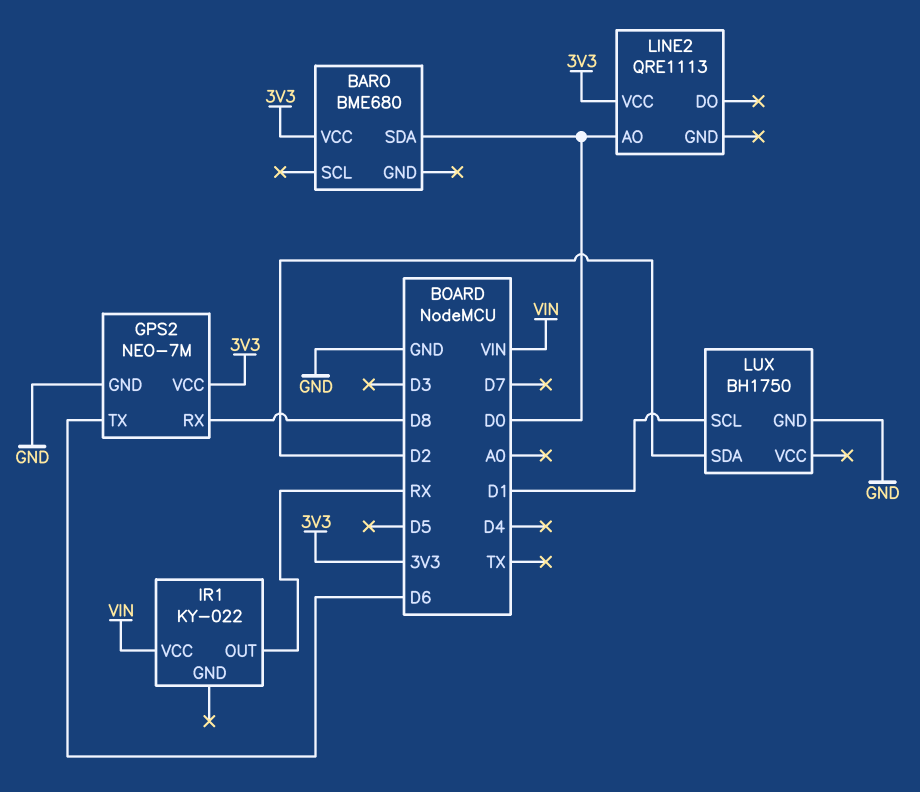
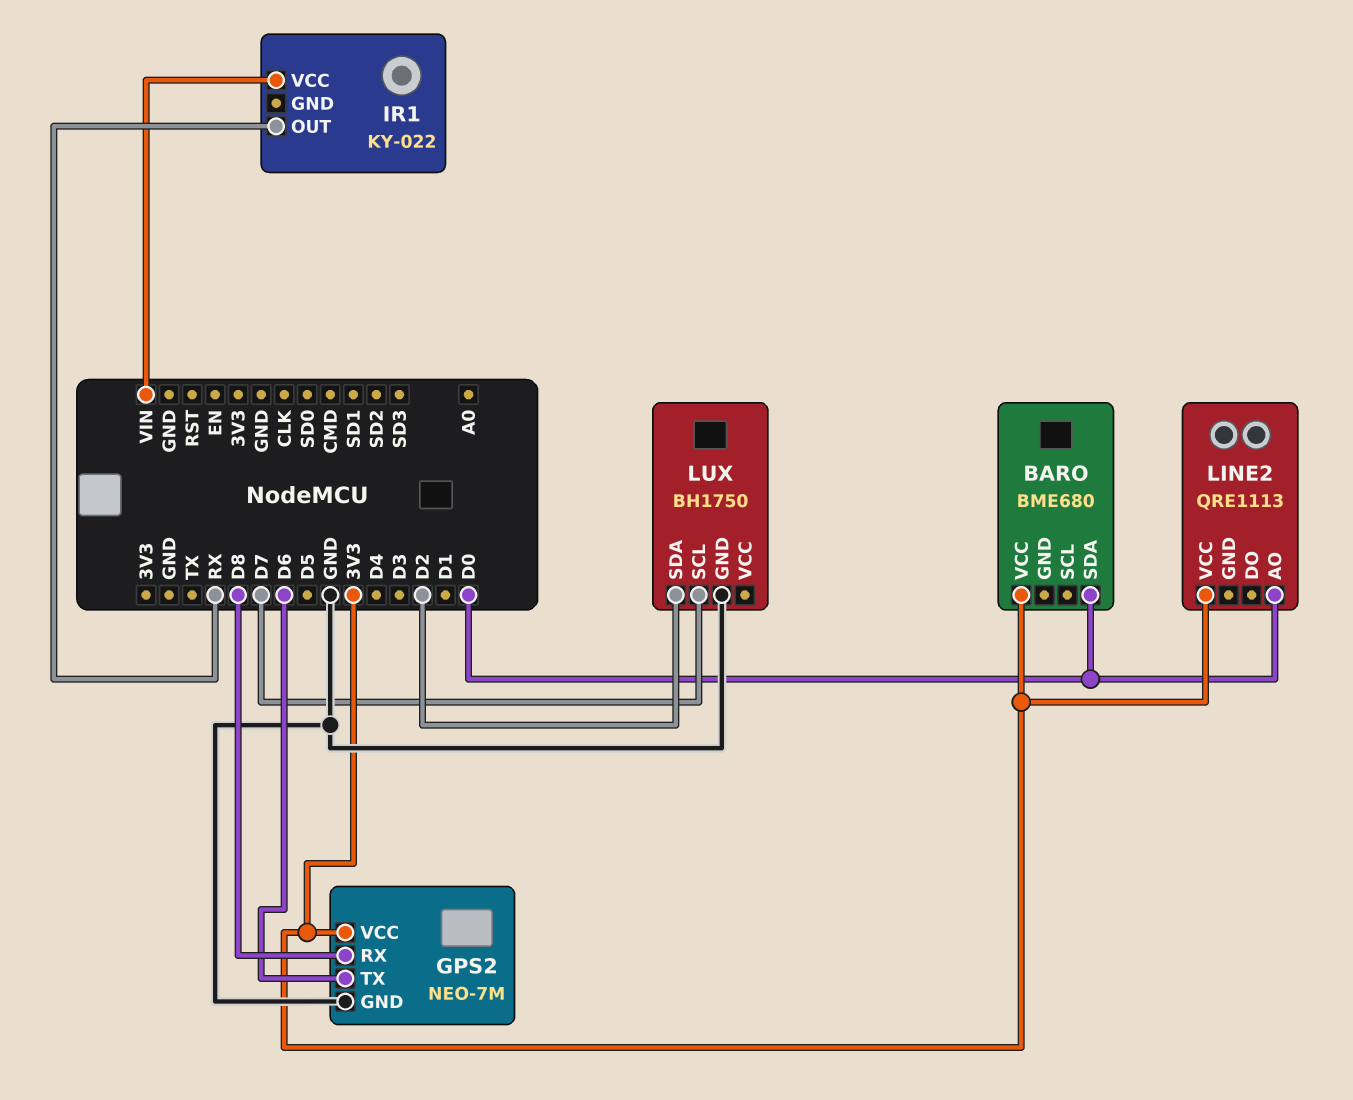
LUX pin SCL: D1 -> D7

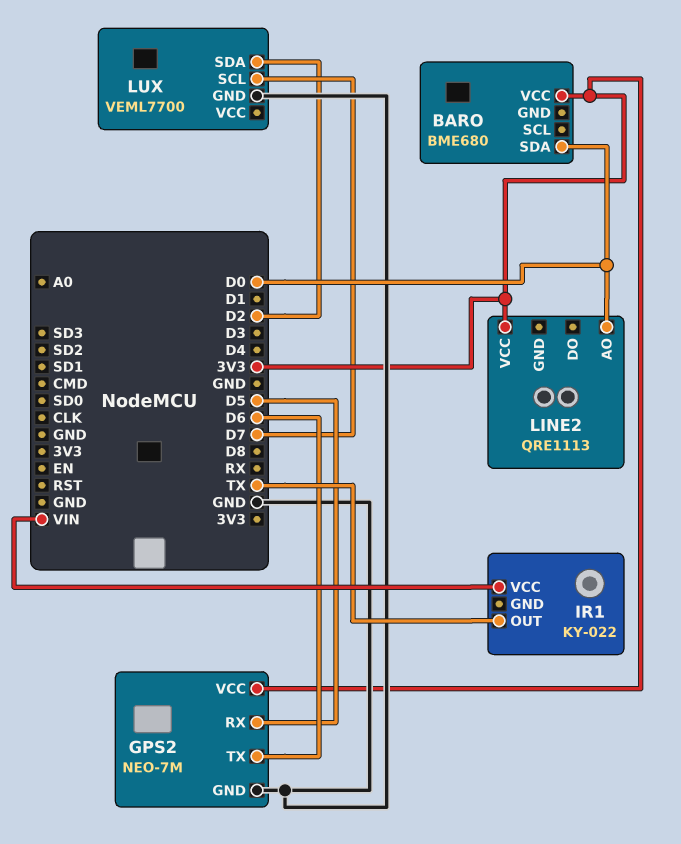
GPS2 pin RX: D8 -> D5
IR1 pin OUT: RX -> TX
LUX: BH1750 -> VEML7700

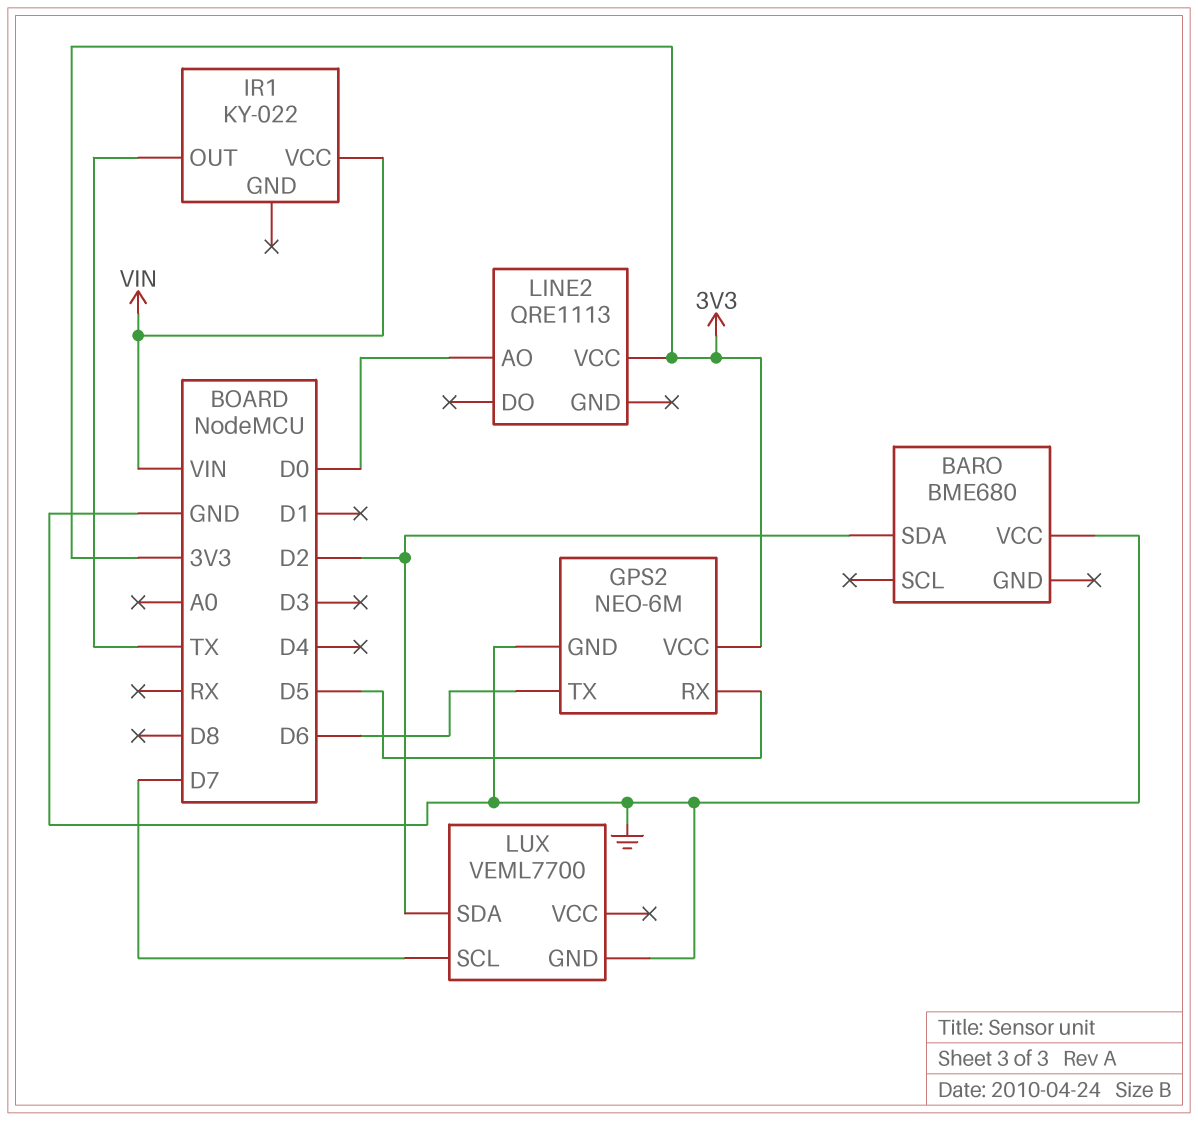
BARO pin SDA: D0 -> D2
BARO pin VCC: 3V3 -> GND
GPS2: NEO-7M -> NEO-6M

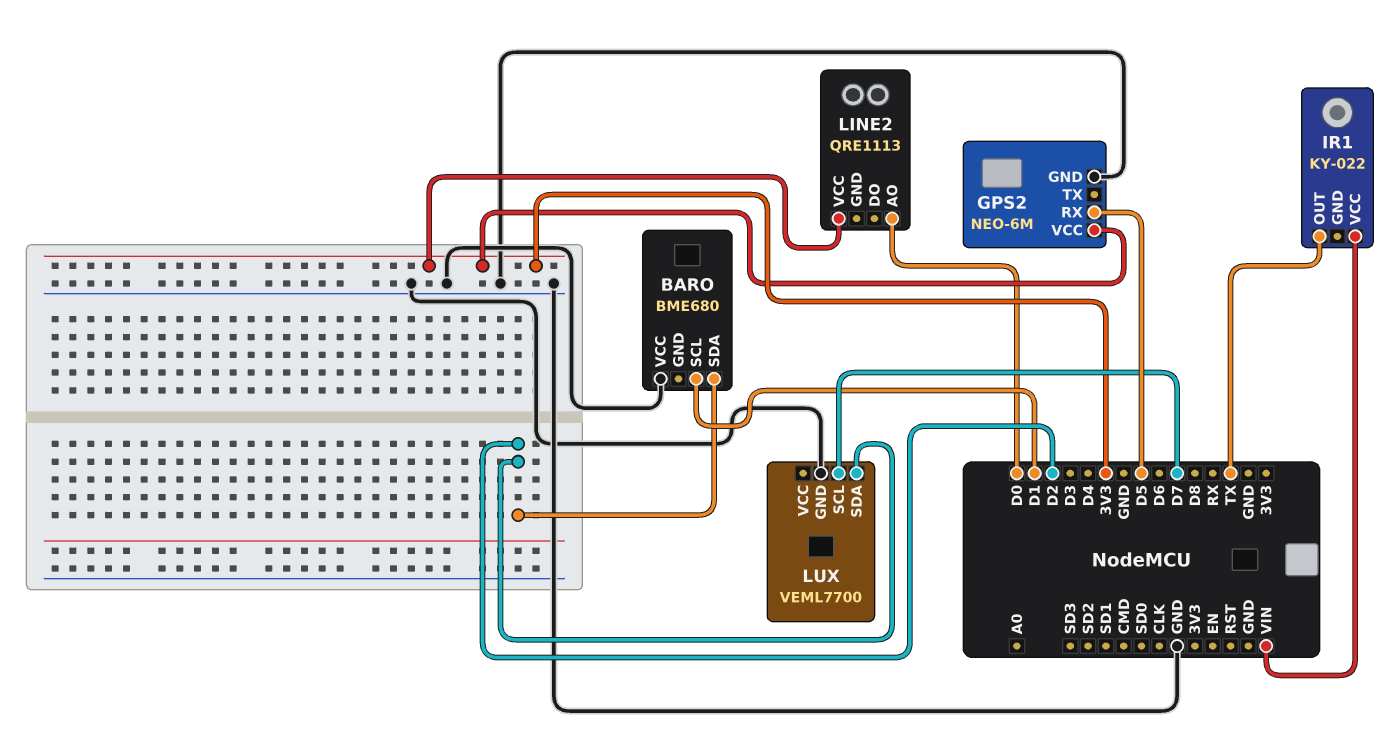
BARO pin SCL: none -> D1
GPS2 pin TX: D6 -> none

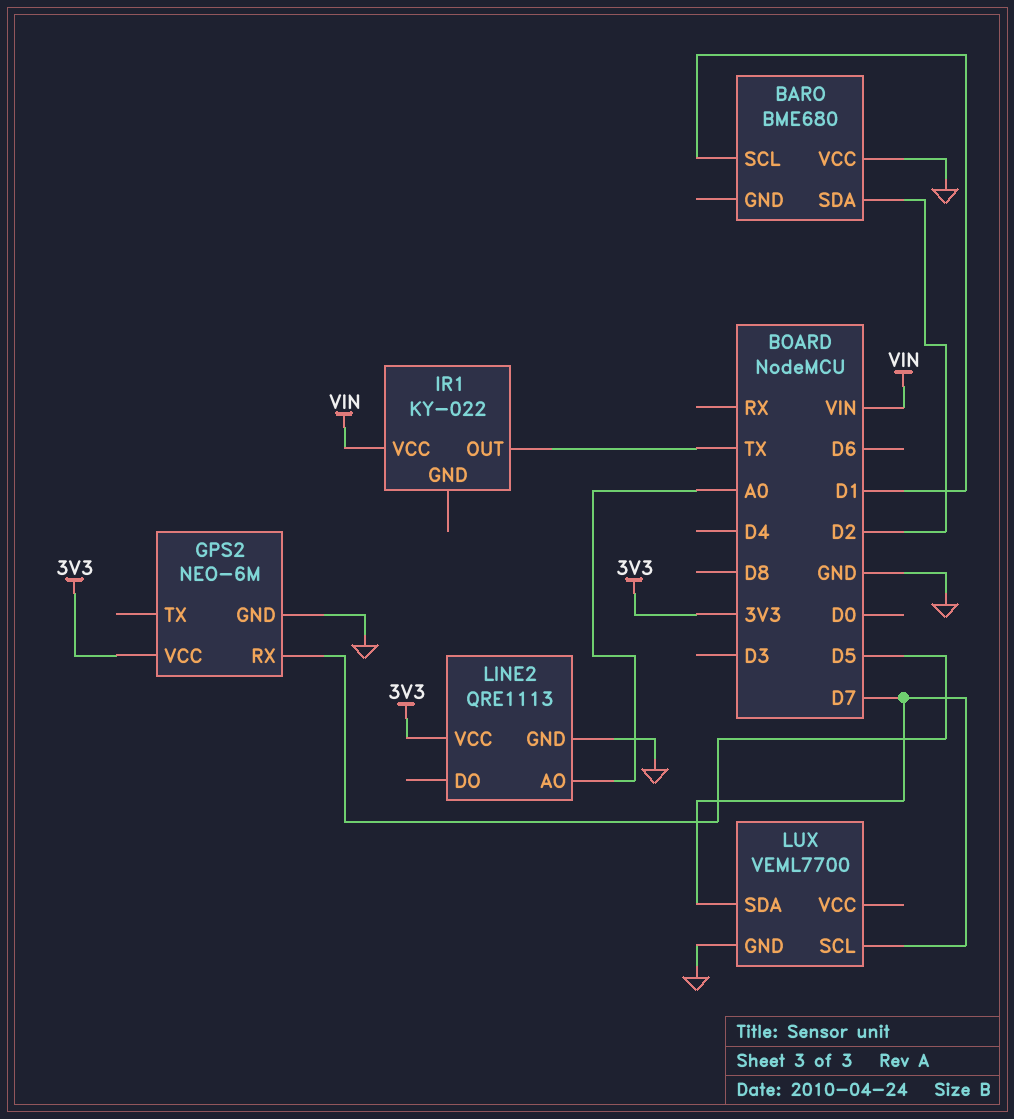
LINE2 pin AO: D0 -> A0
LINE2 pin GND: none -> GND
LUX pin SDA: D2 -> D7

